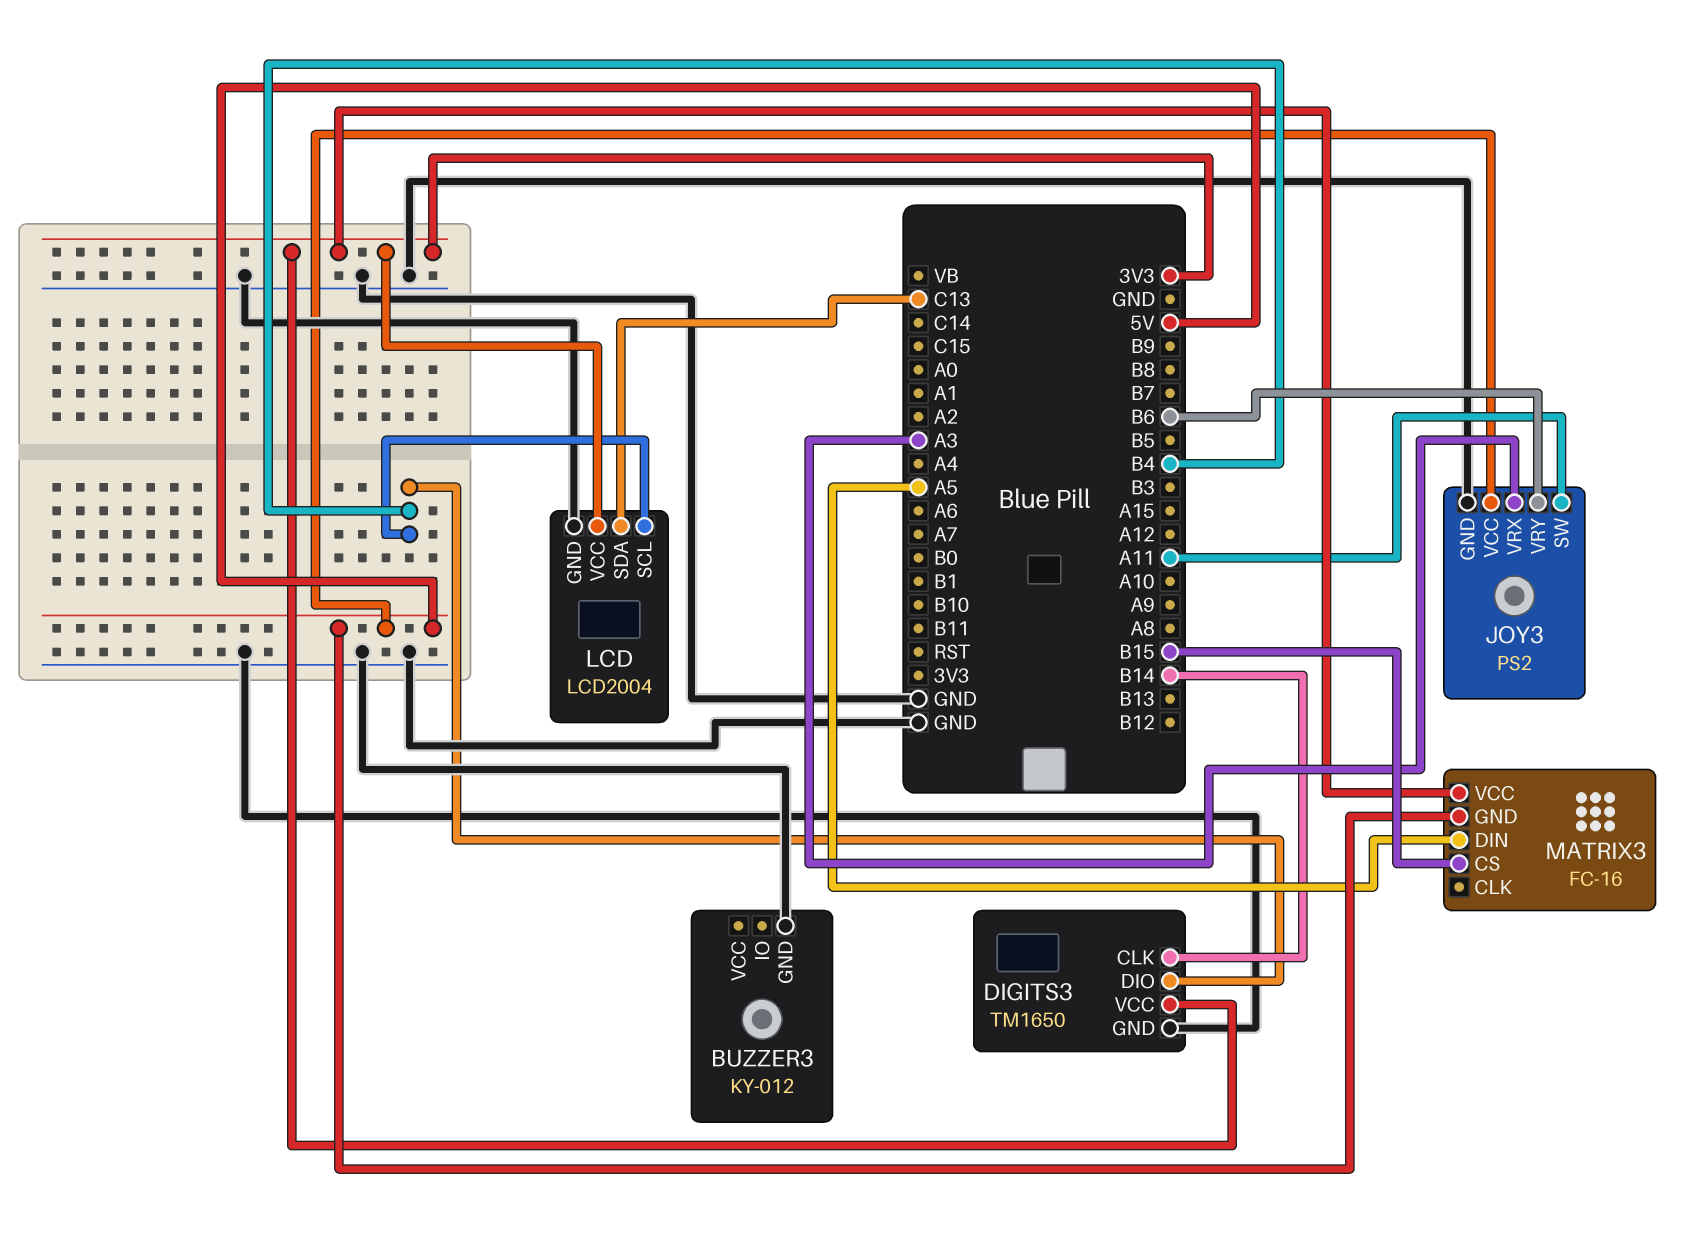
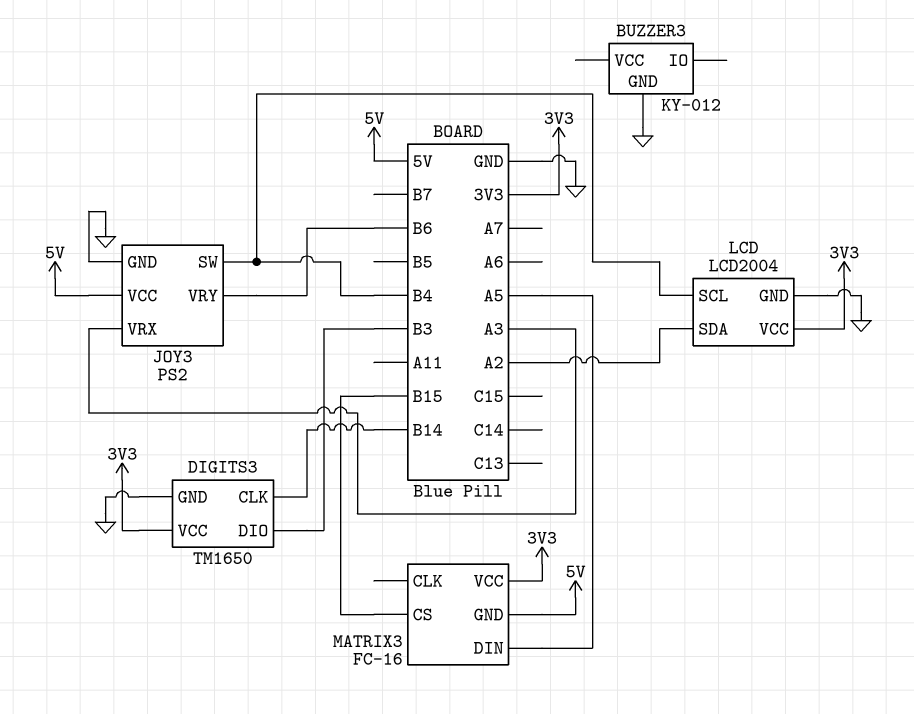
DIGITS3 pin DIO: B4 -> B3
JOY3 pin SW: A11 -> B4
LCD pin SDA: C13 -> A2

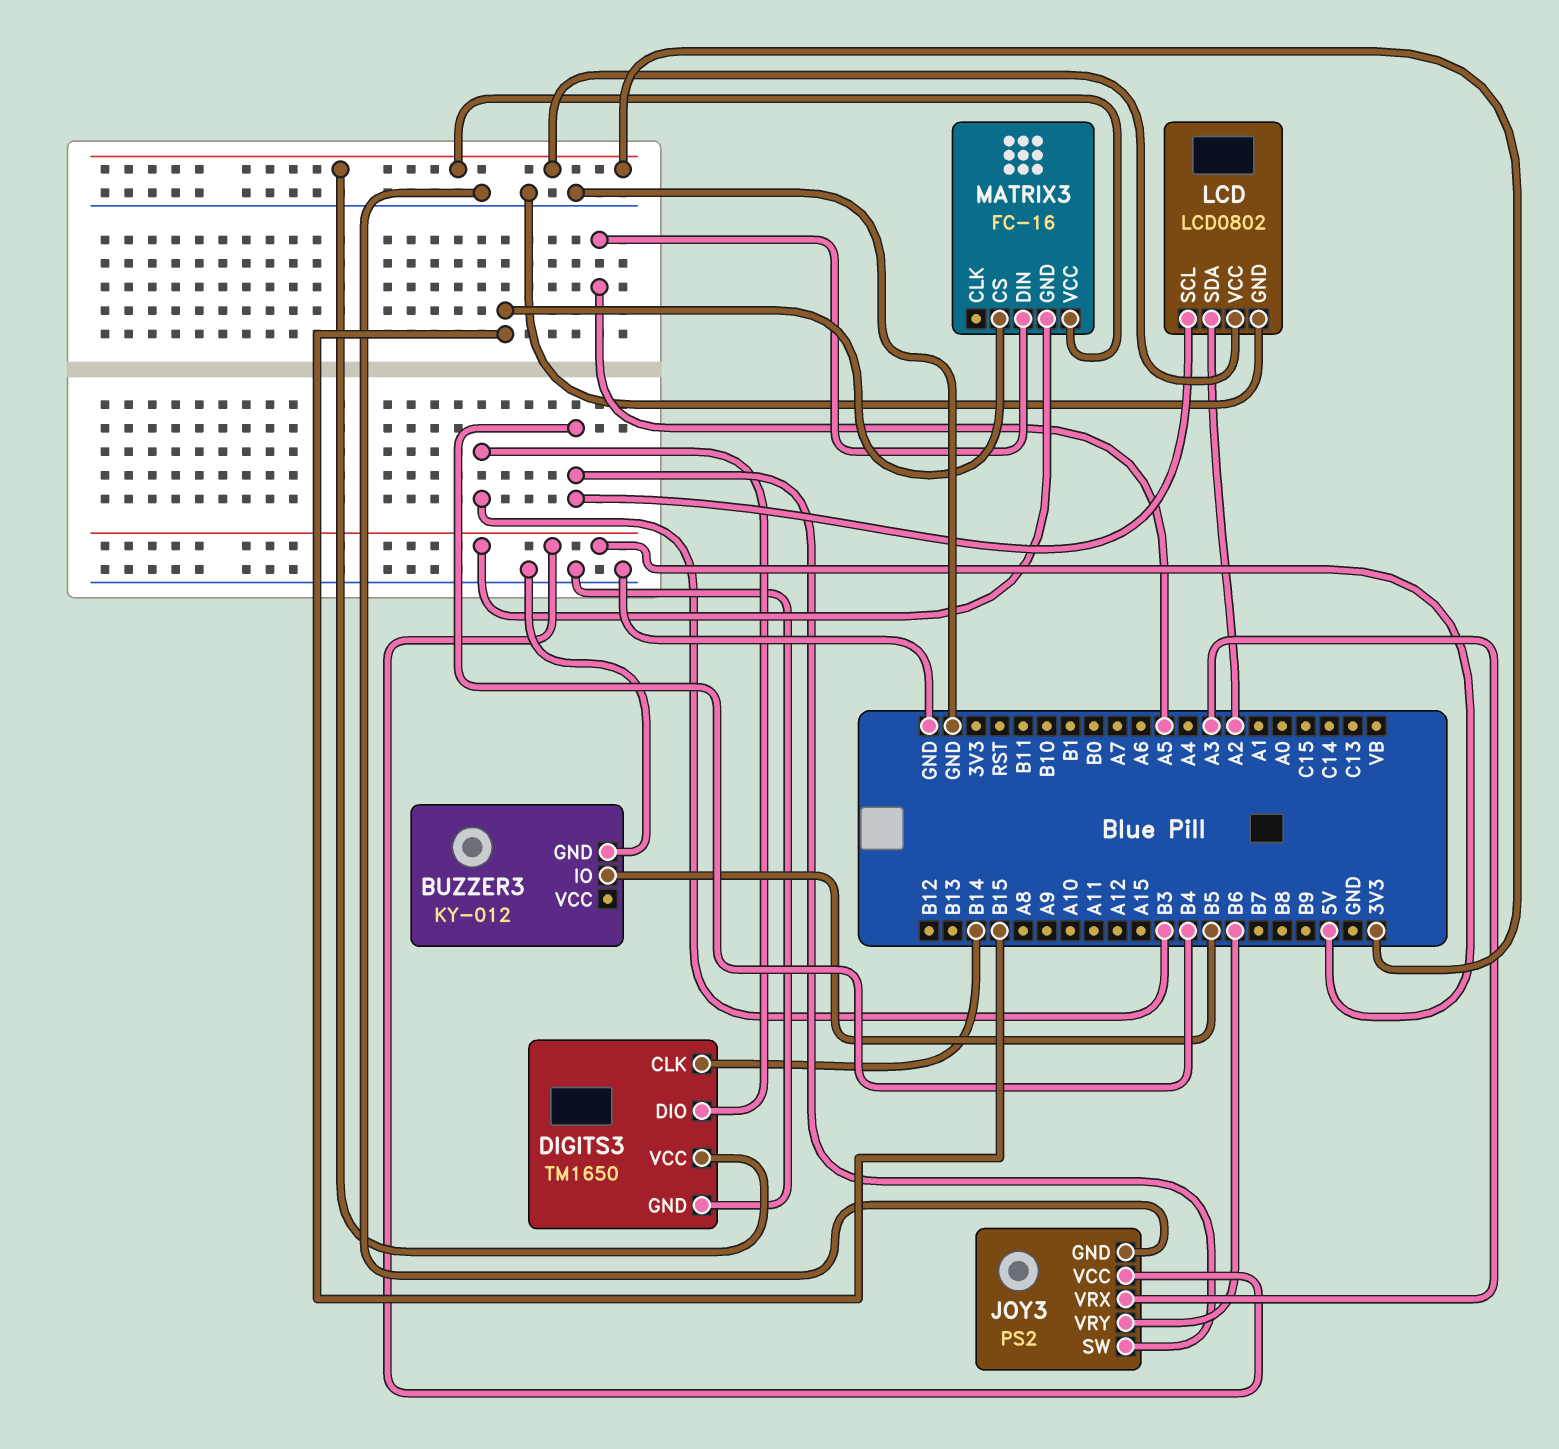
BUZZER3 pin IO: none -> B5
LCD: LCD2004 -> LCD0802

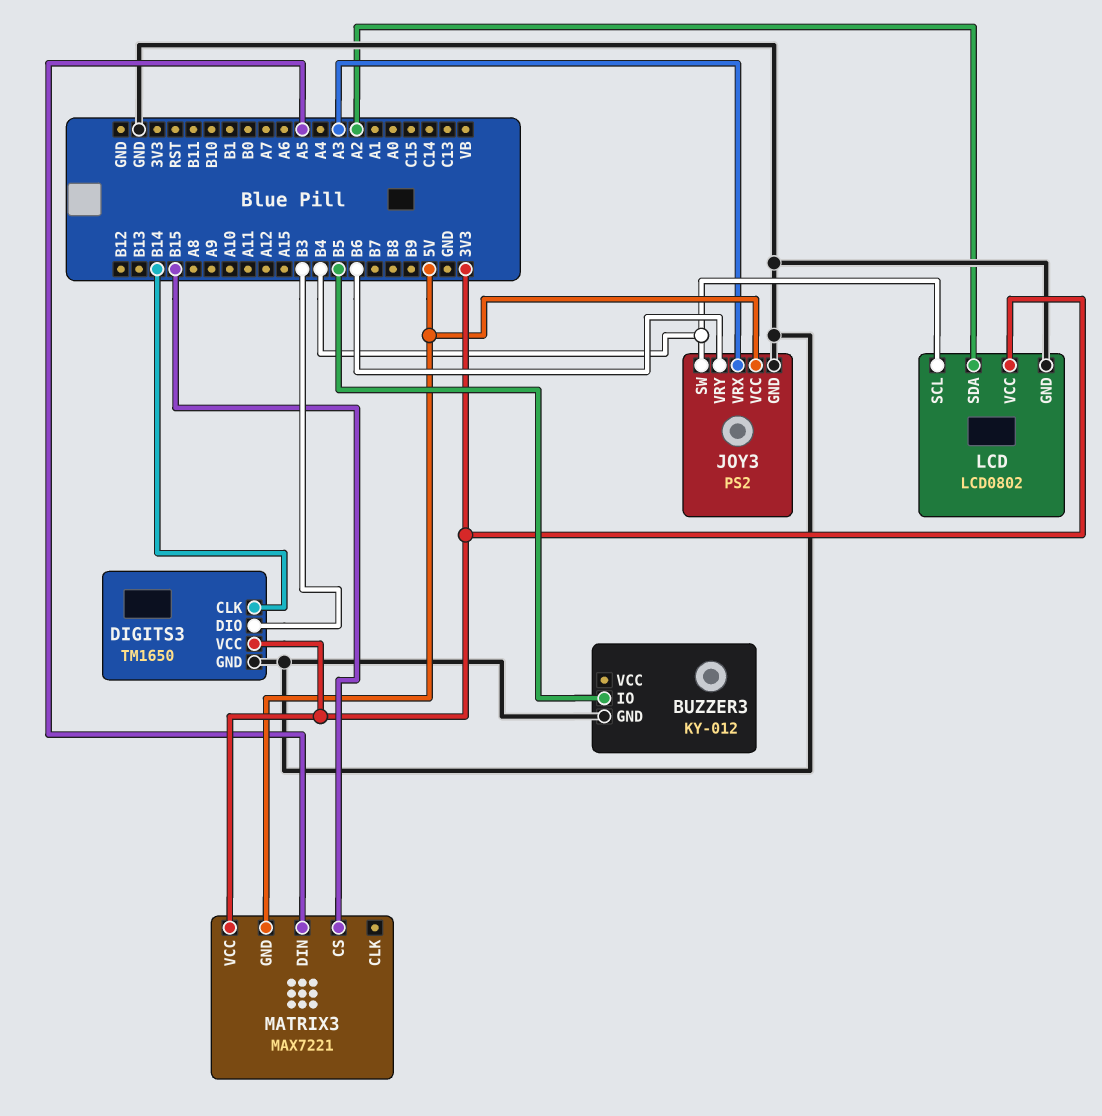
MATRIX3: FC-16 -> MAX7221

